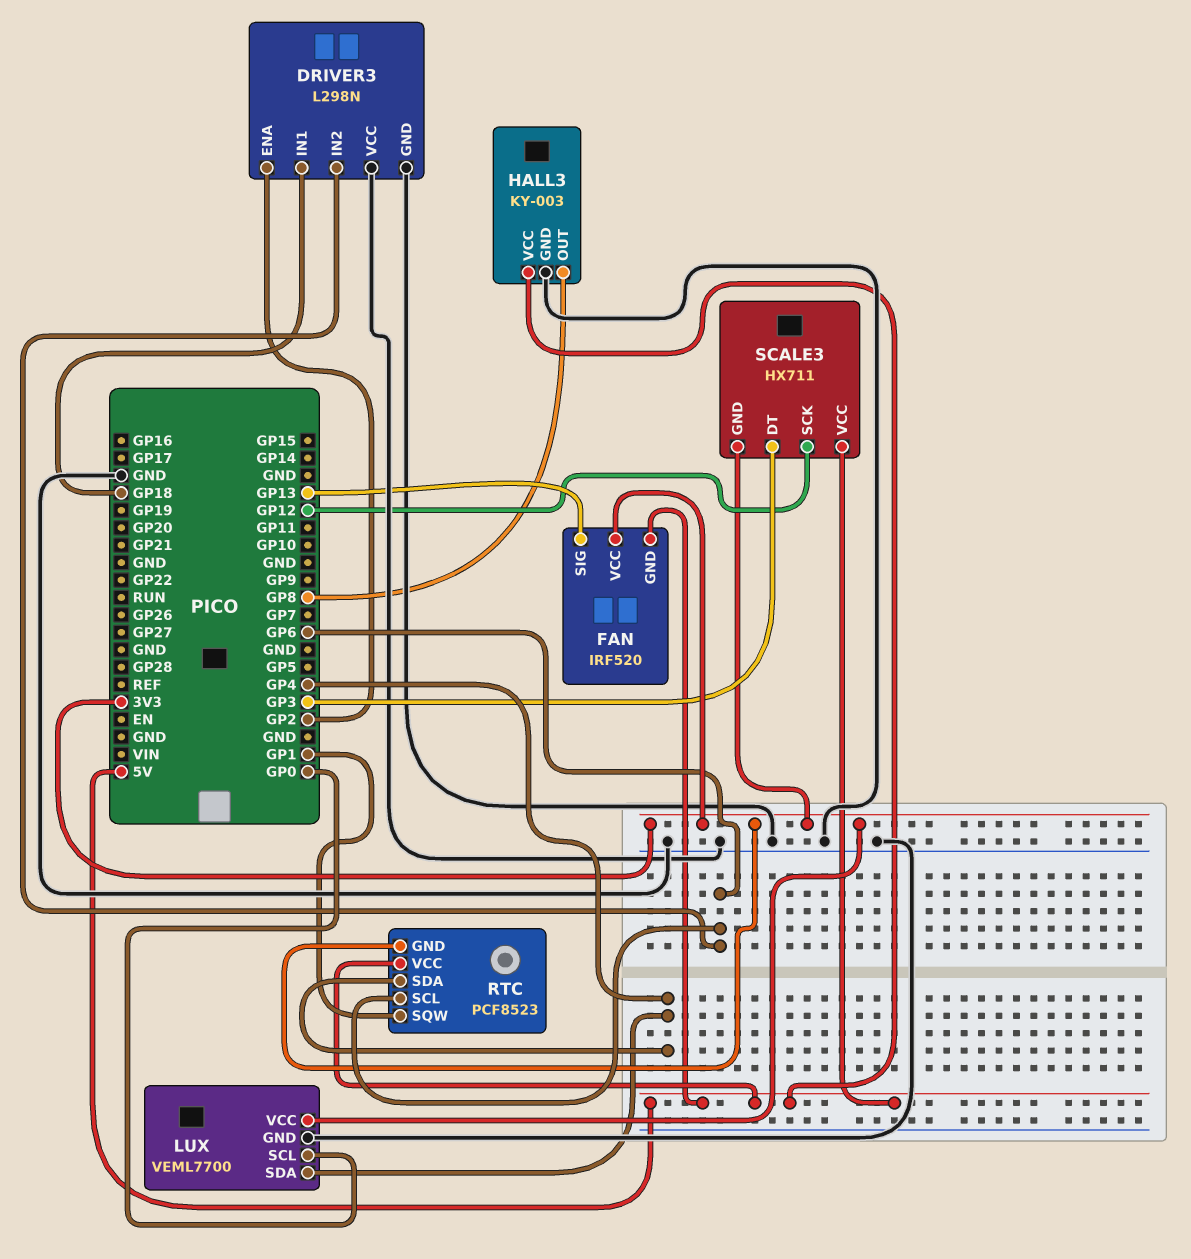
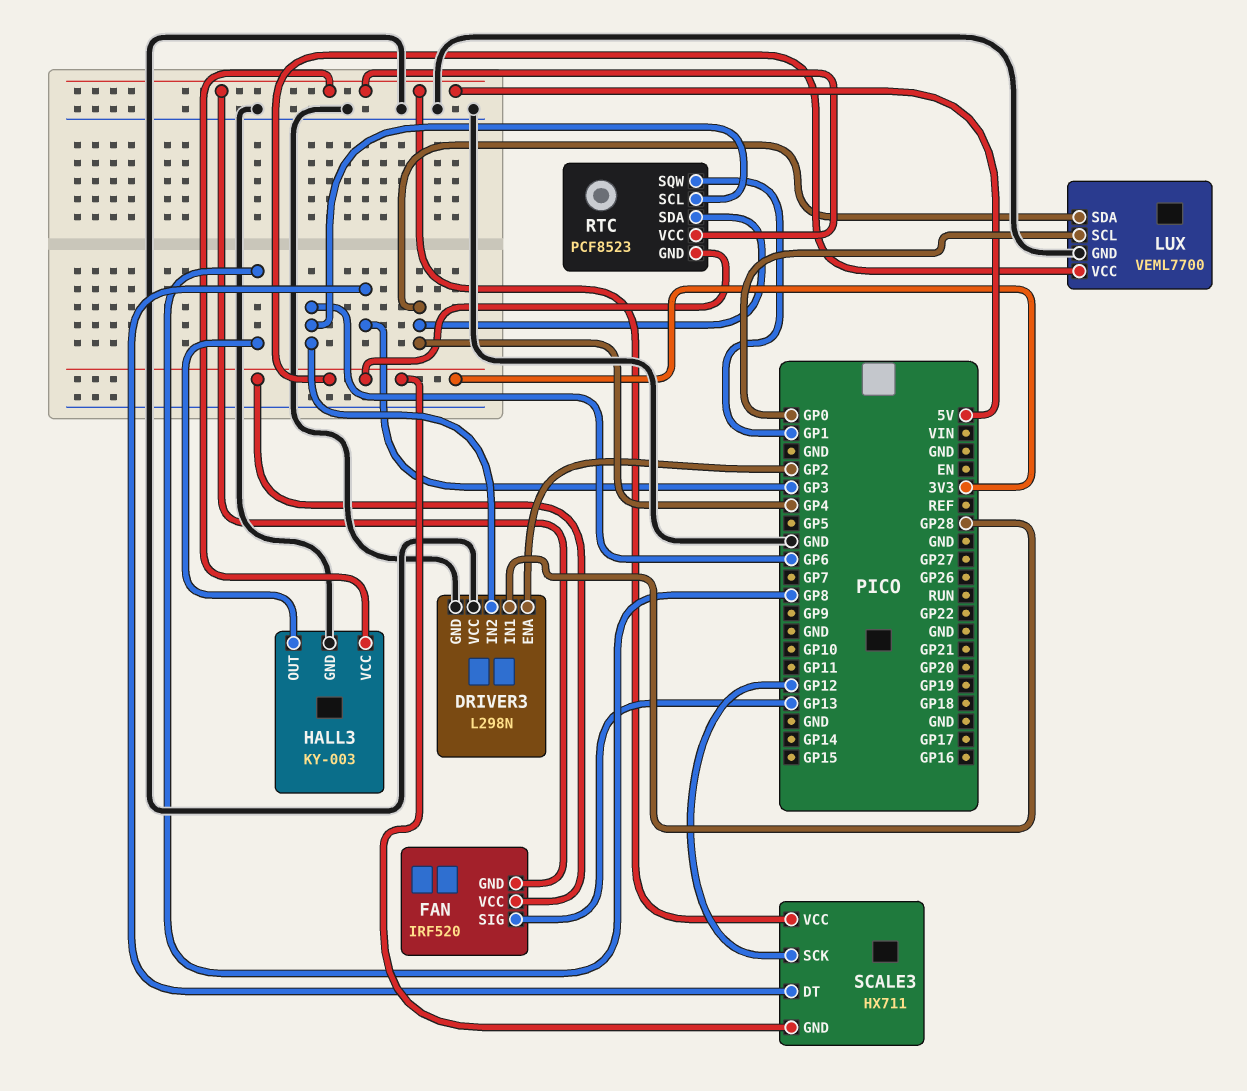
DRIVER3 pin IN1: GP18 -> GP28

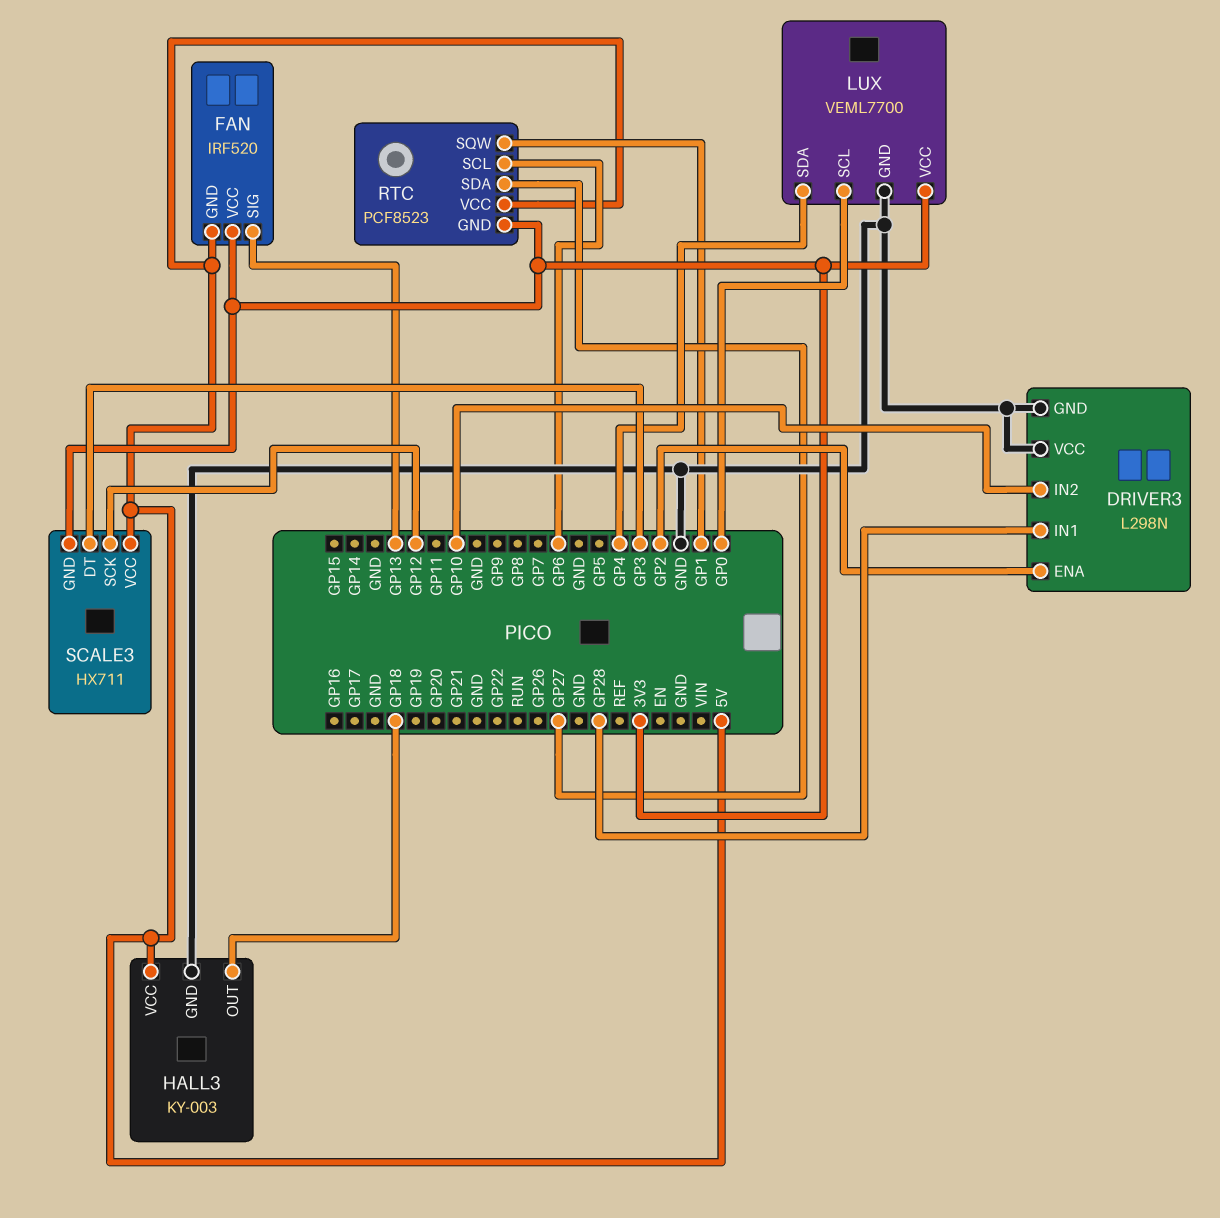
DRIVER3 pin IN2: GP6 -> GP10
HALL3 pin OUT: GP8 -> GP18
RTC pin SDA: GP4 -> GP27

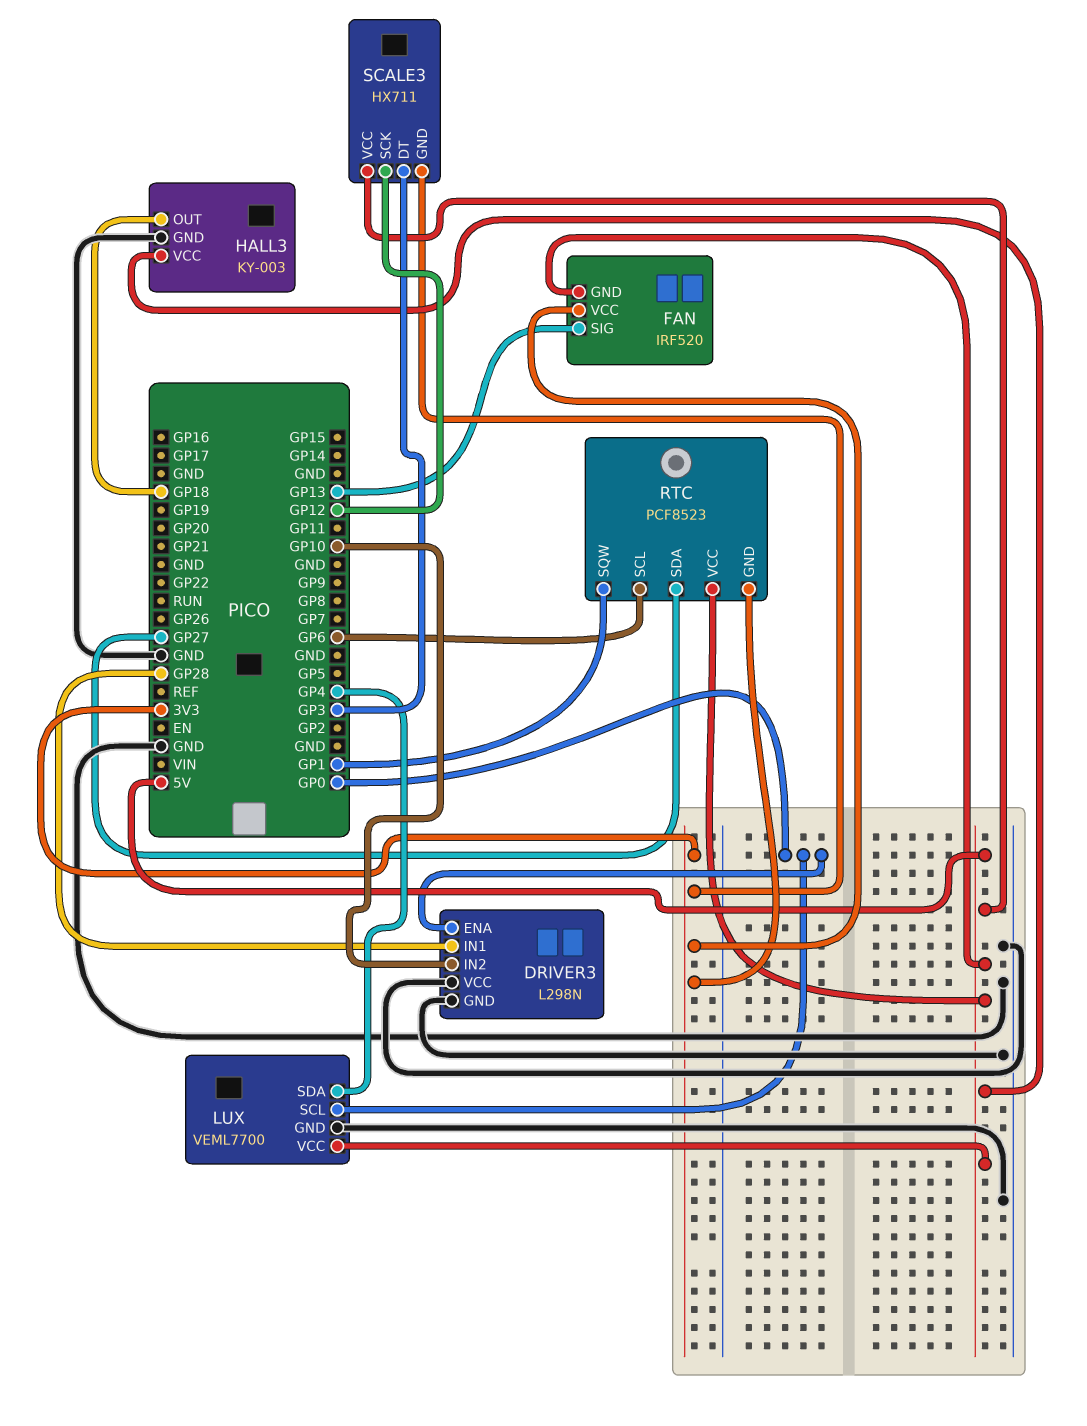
DRIVER3 pin ENA: GP2 -> GP0
LUX pin VCC: 3V3 -> 5V

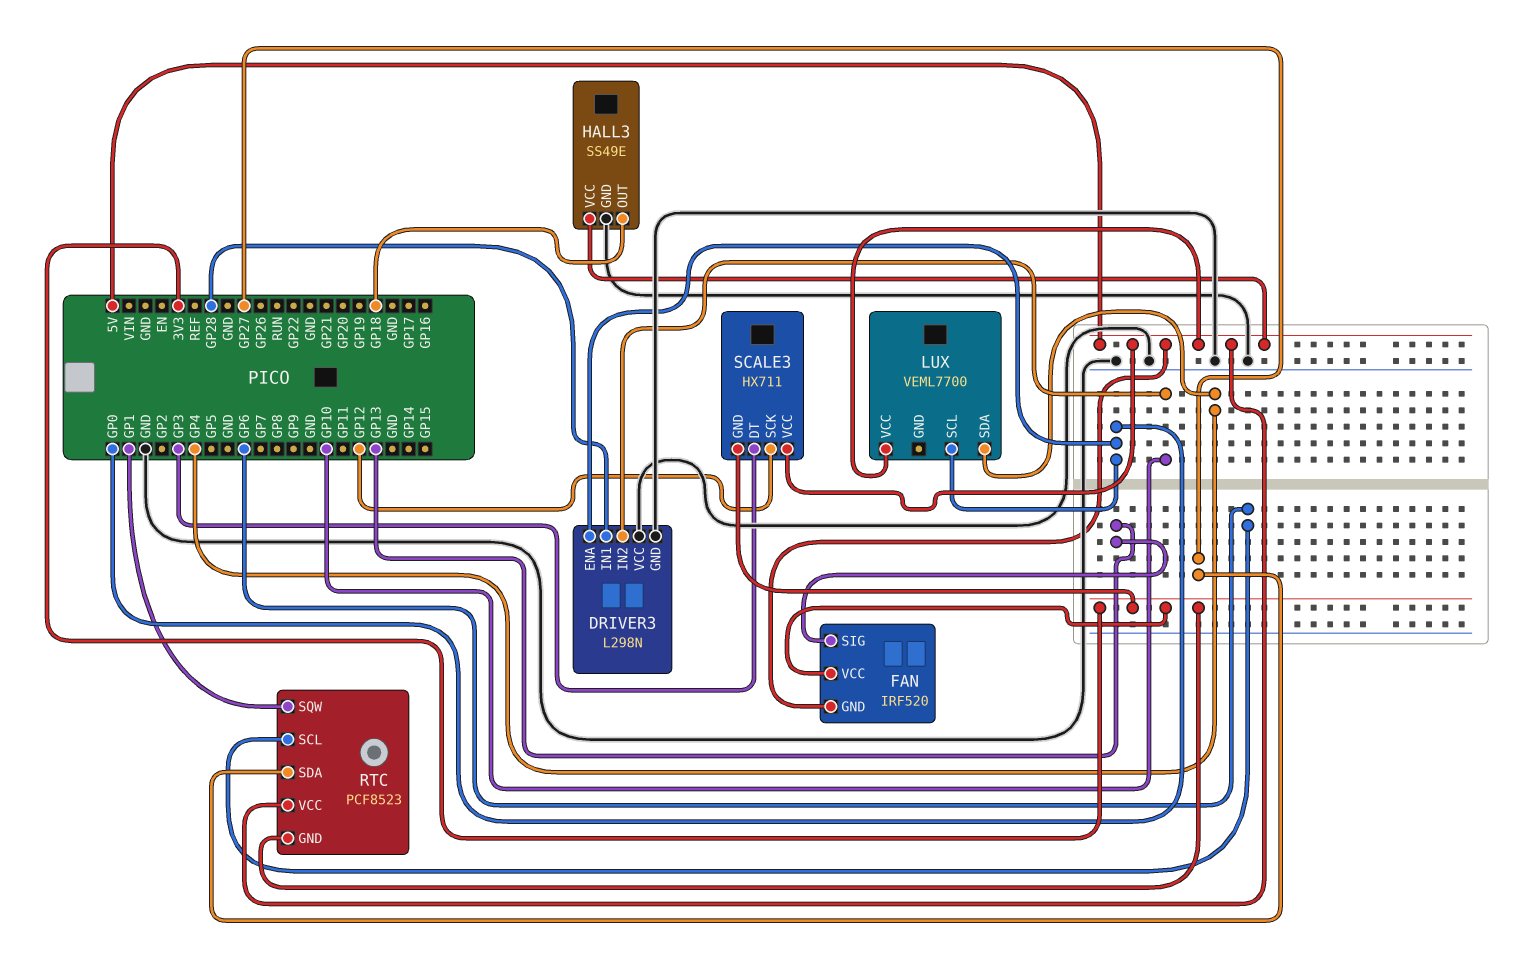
HALL3: KY-003 -> SS49E
LUX pin GND: GND -> none

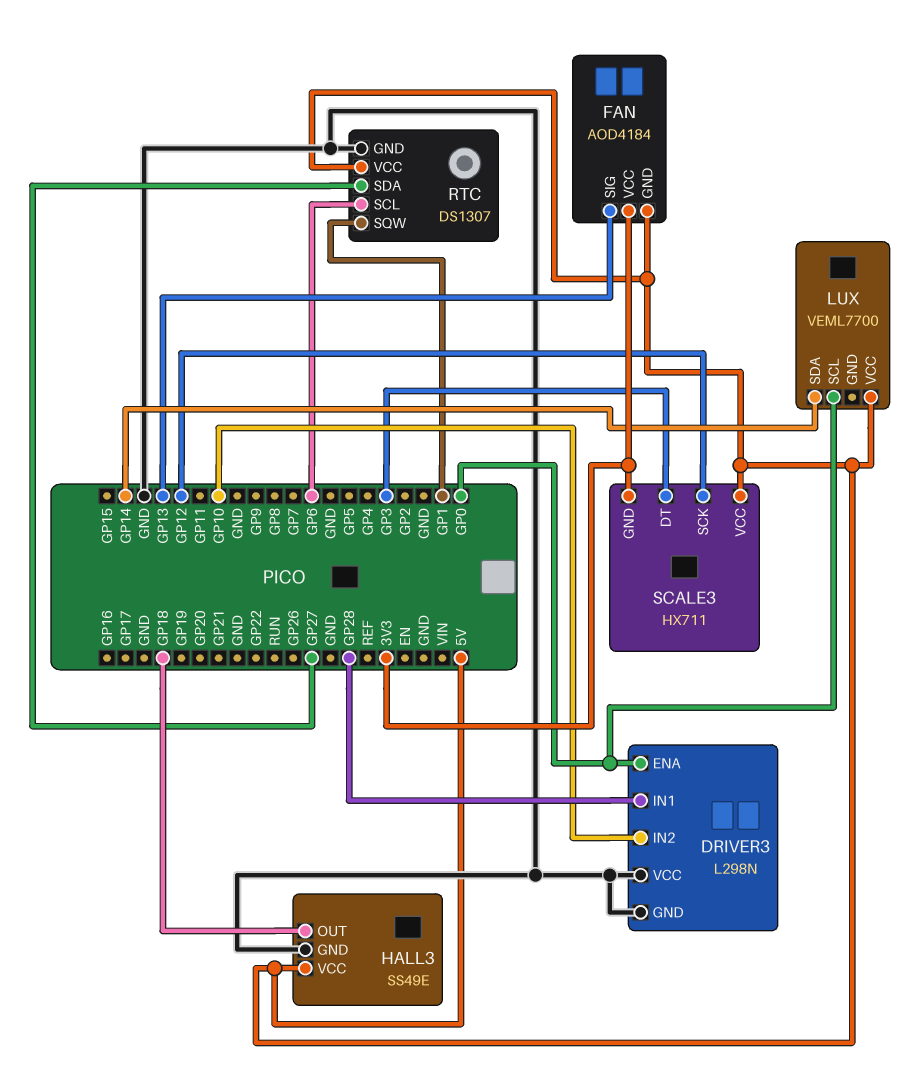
FAN: IRF520 -> AOD4184
LUX pin SDA: GP4 -> GP14
RTC: PCF8523 -> DS1307
RTC pin GND: 3V3 -> GND

